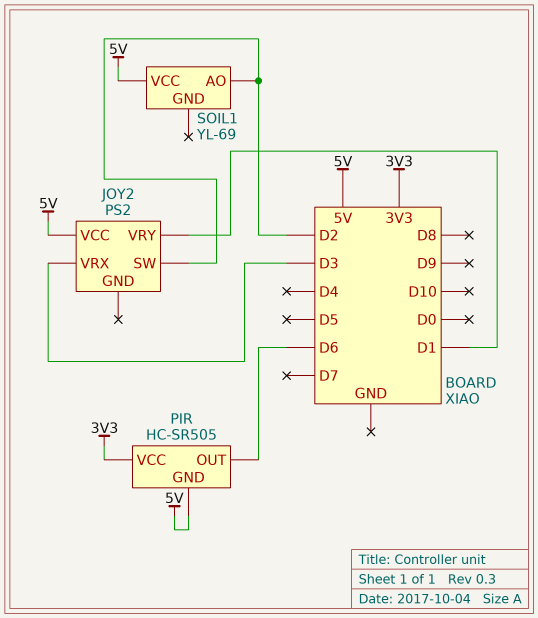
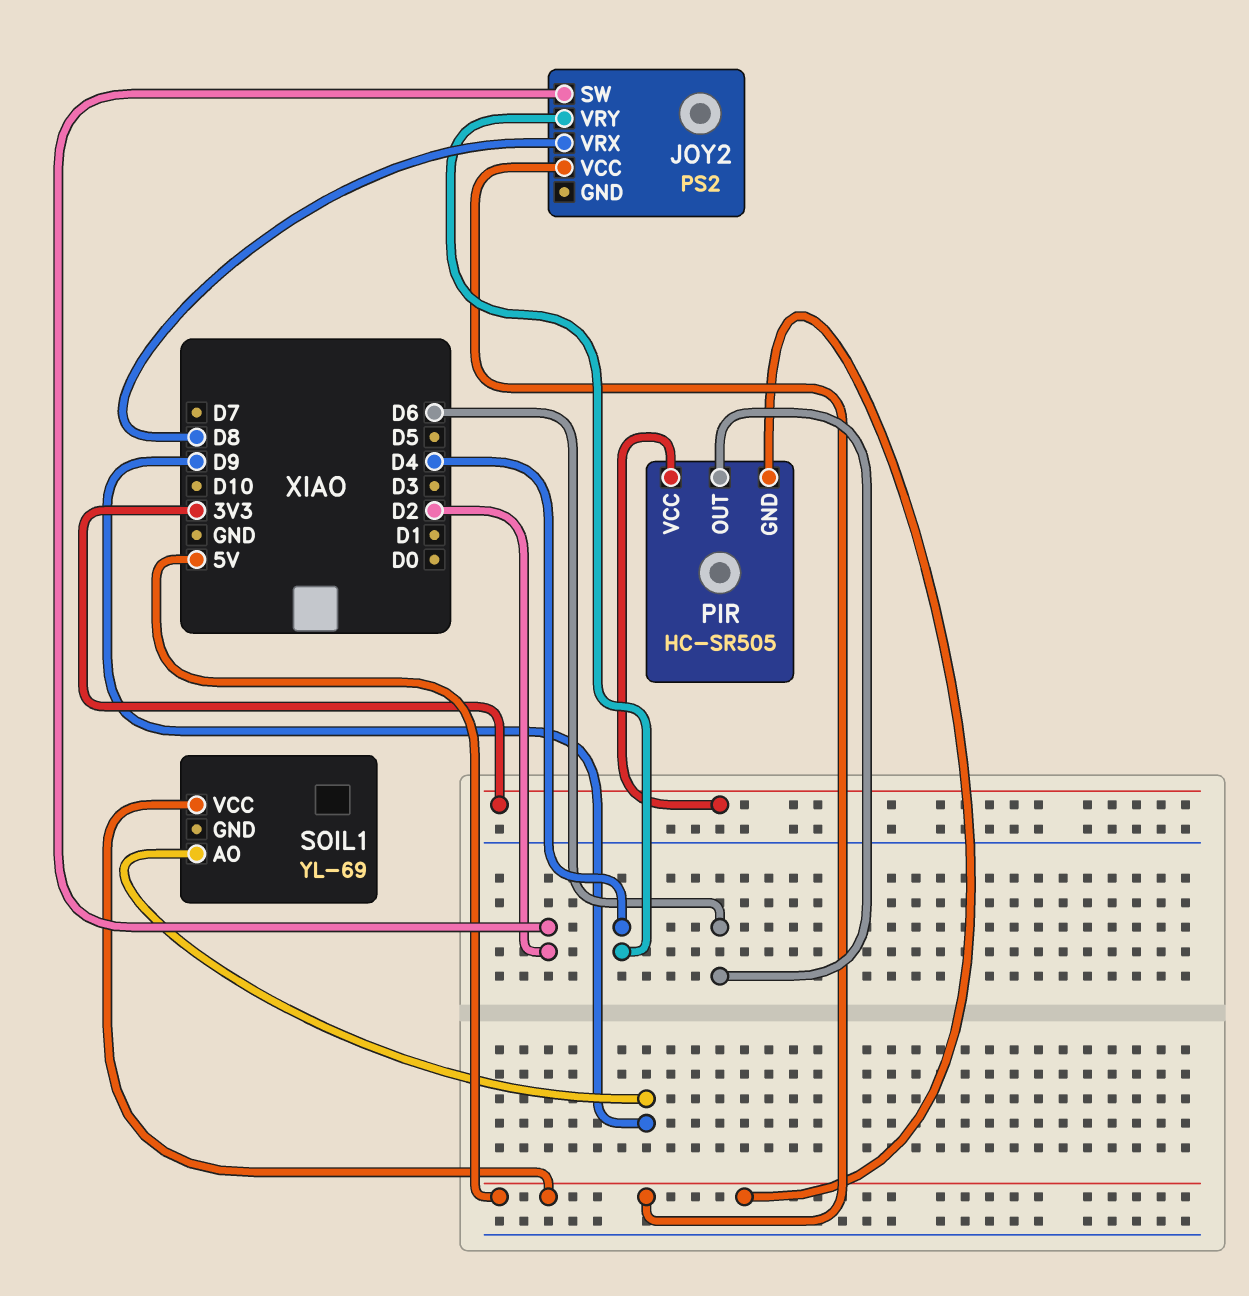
JOY2 pin VRX: D3 -> D8
JOY2 pin VRY: D1 -> D4
SOIL1 pin AO: D2 -> D9

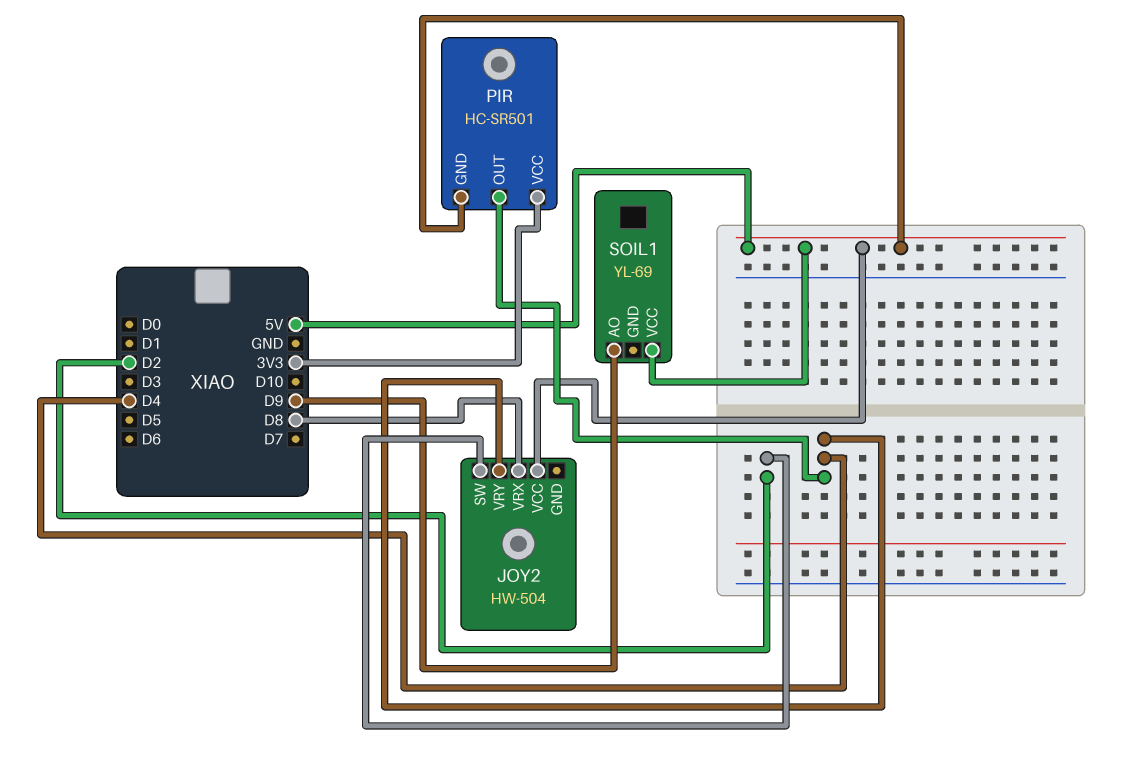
JOY2: PS2 -> HW-504
PIR: HC-SR505 -> HC-SR501
PIR pin OUT: D6 -> D4

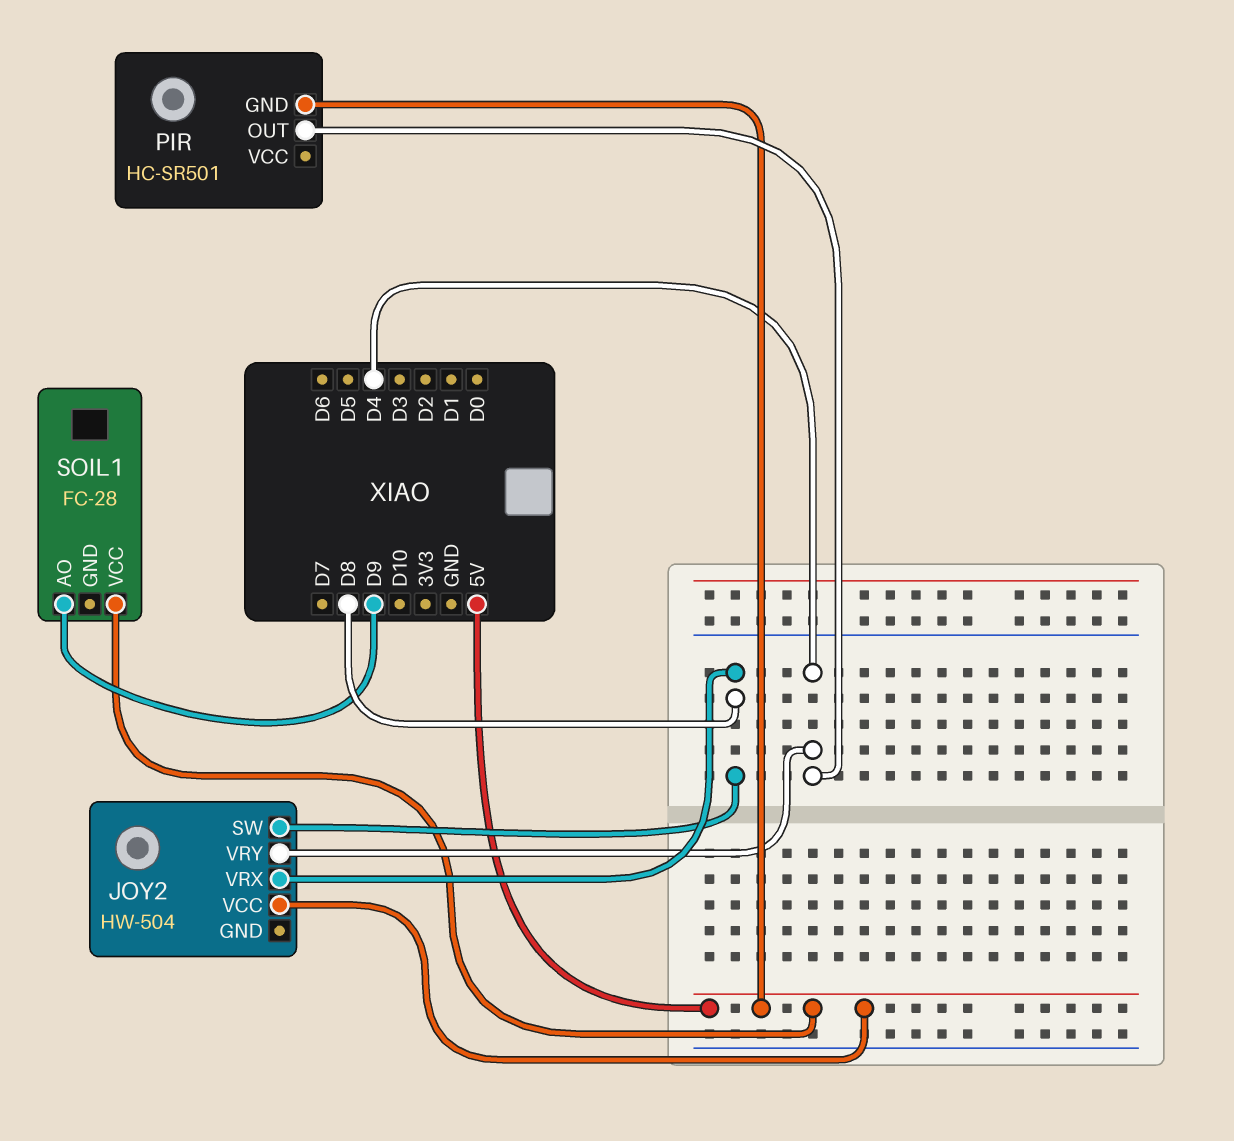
JOY2 pin SW: D2 -> D8
PIR pin VCC: 3V3 -> none
SOIL1: YL-69 -> FC-28

